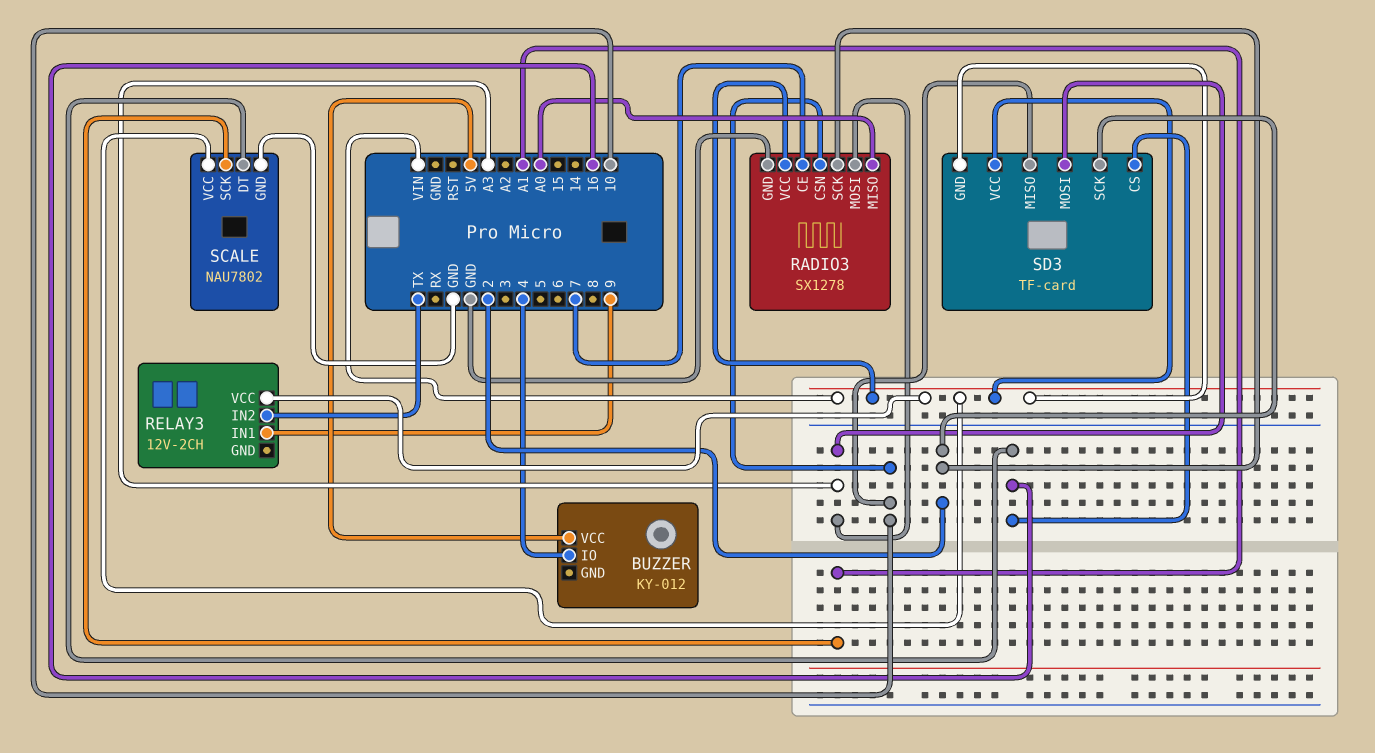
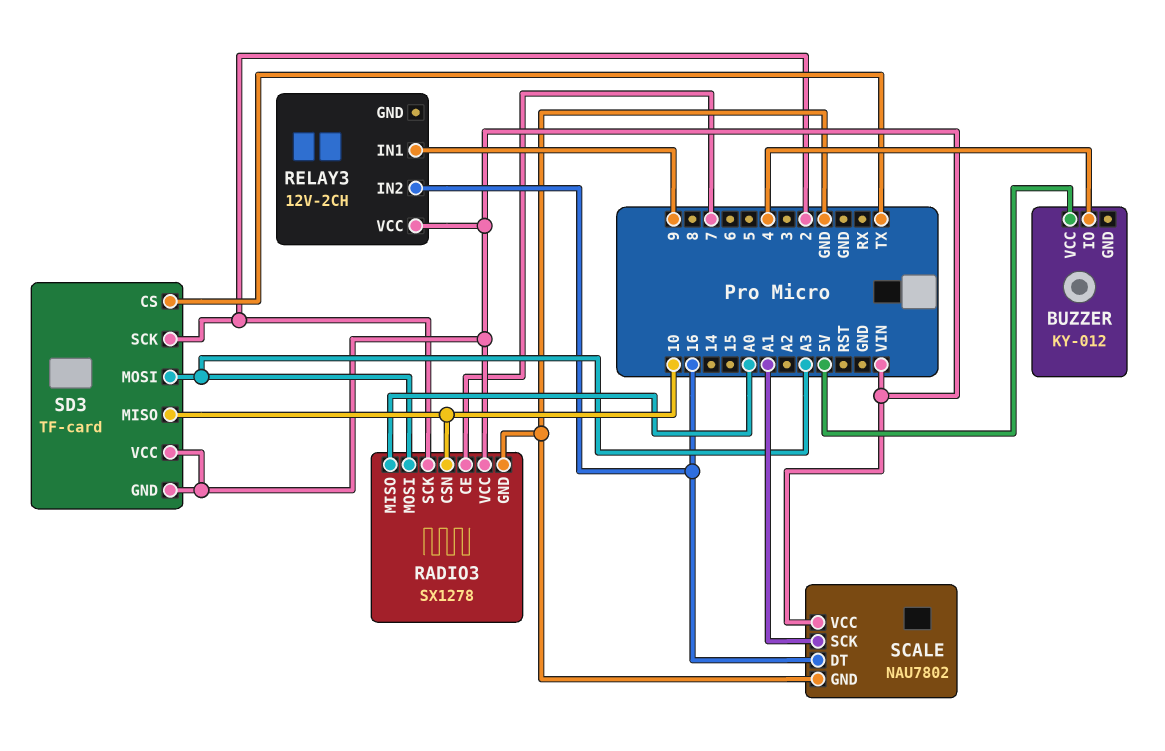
RELAY3 pin IN2: TX -> 16
SD3 pin CS: 16 -> TX

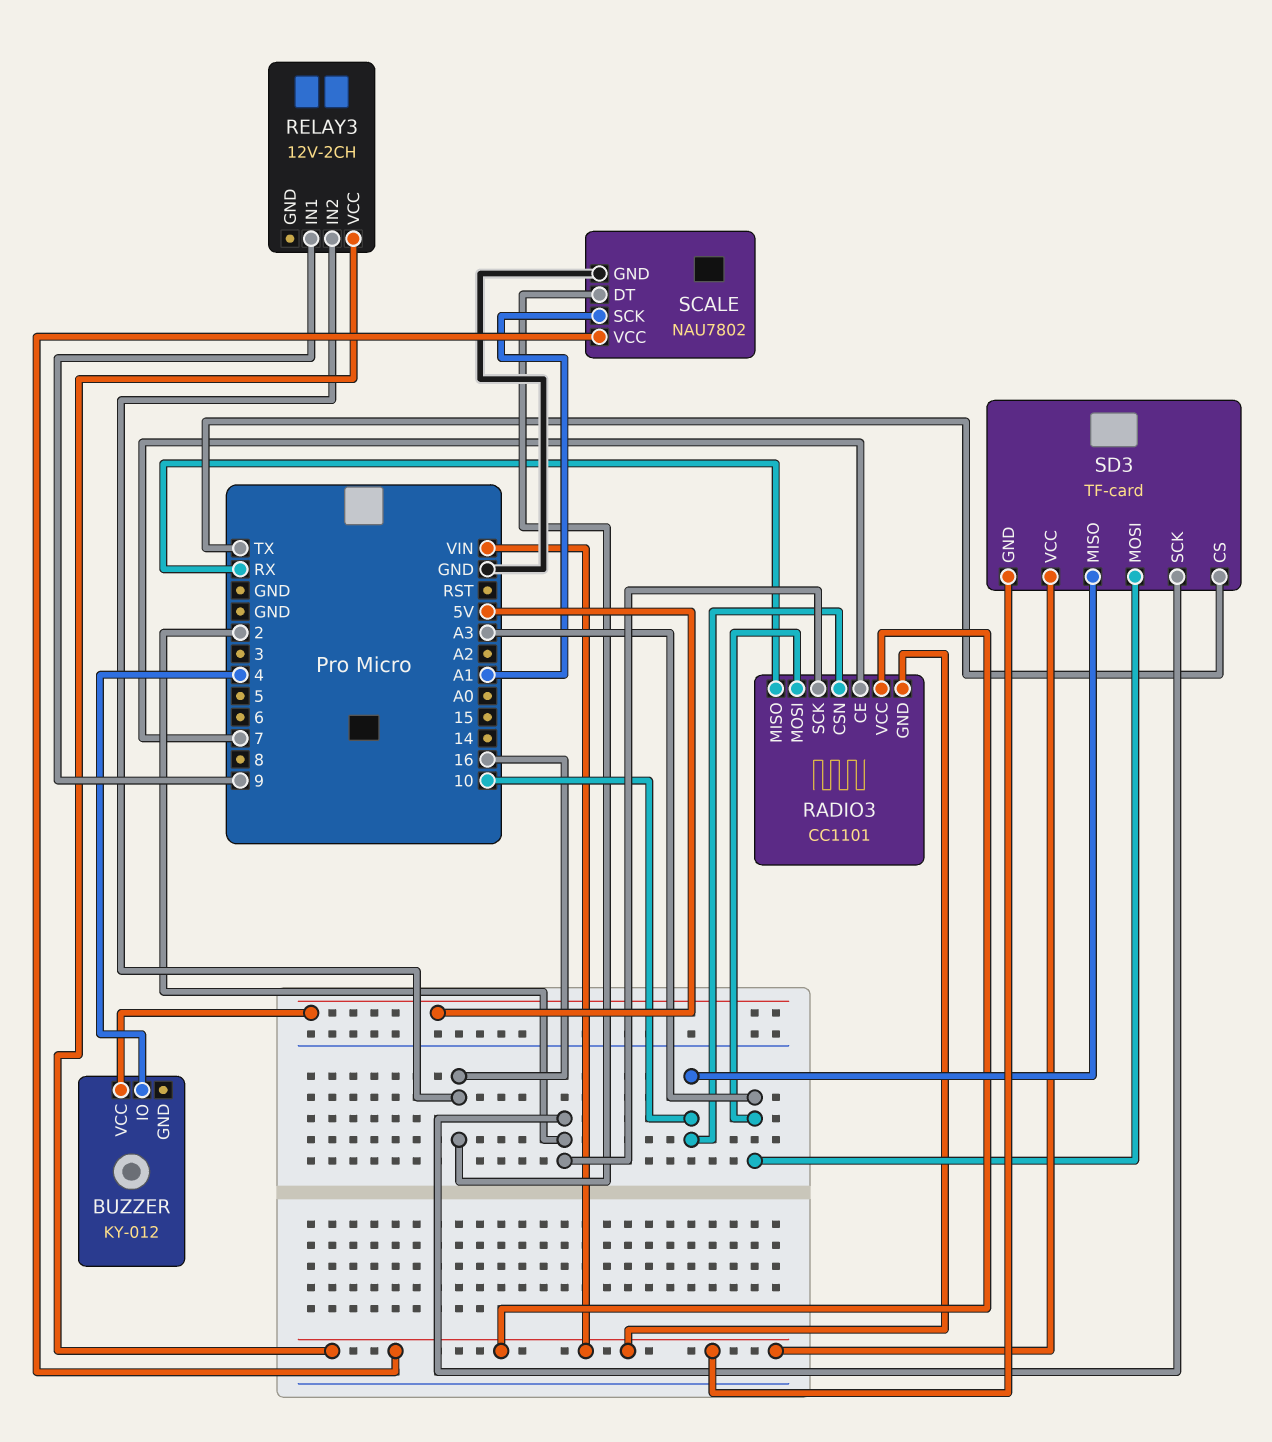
RADIO3: SX1278 -> CC1101
RADIO3 pin GND: GND -> VIN
RADIO3 pin MISO: A0 -> RX

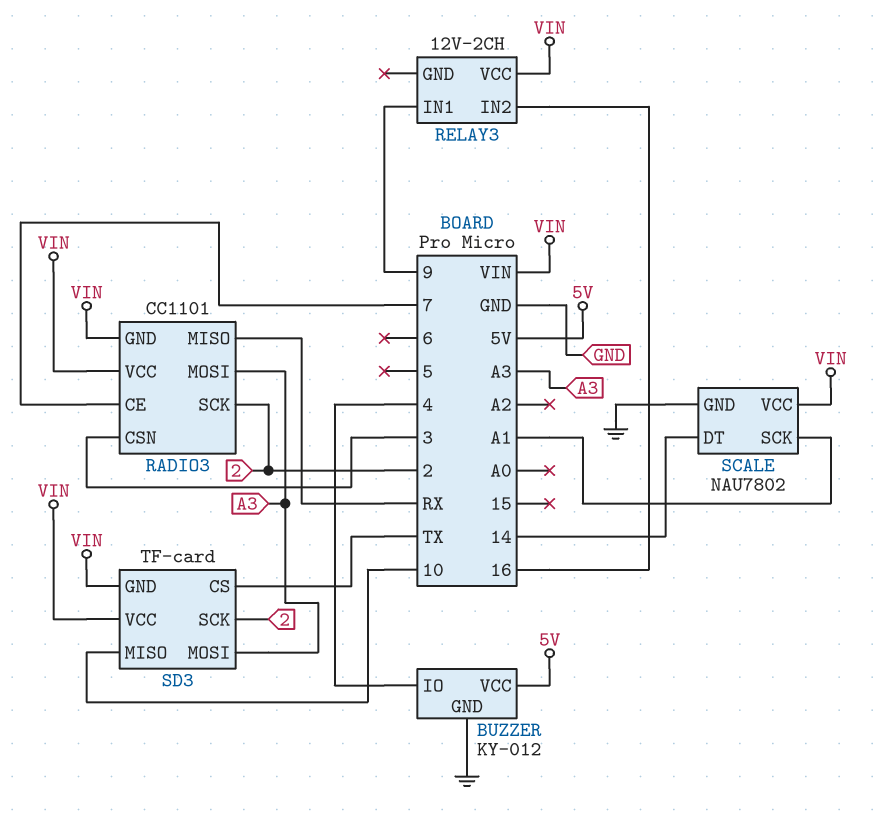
BUZZER pin GND: none -> GND
RADIO3 pin CSN: 10 -> 3
SCALE pin DT: 16 -> 14

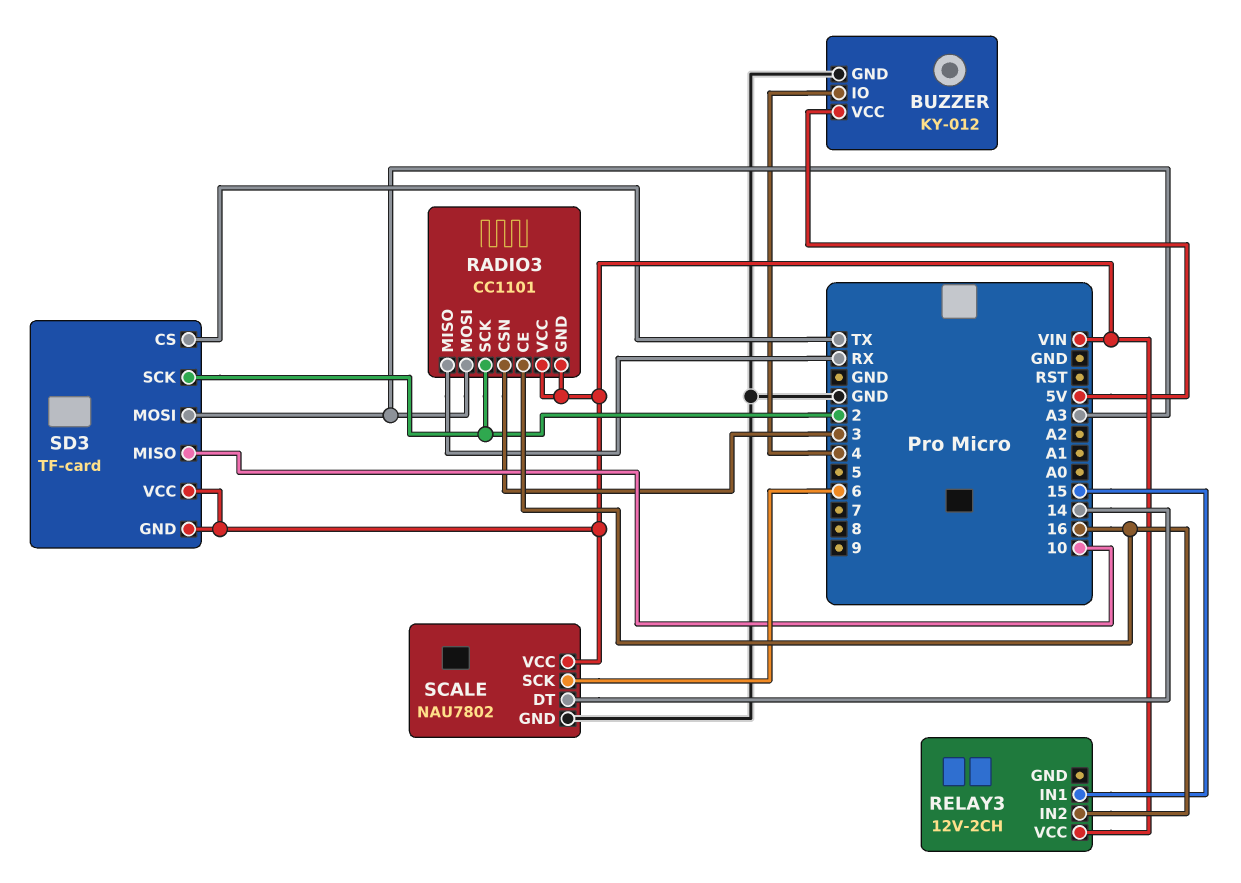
RADIO3 pin CE: 7 -> 16
RELAY3 pin IN1: 9 -> 15
SCALE pin SCK: A1 -> 6

